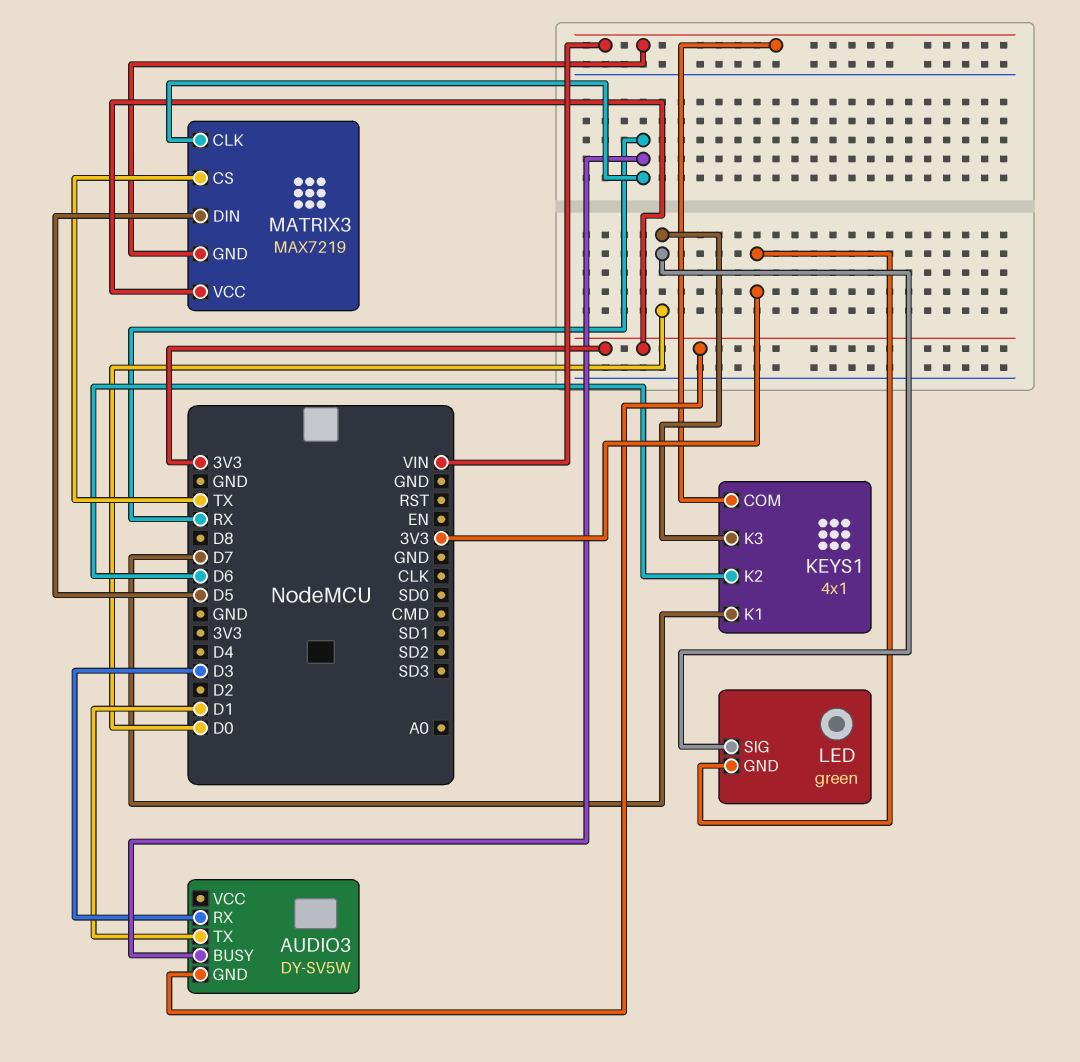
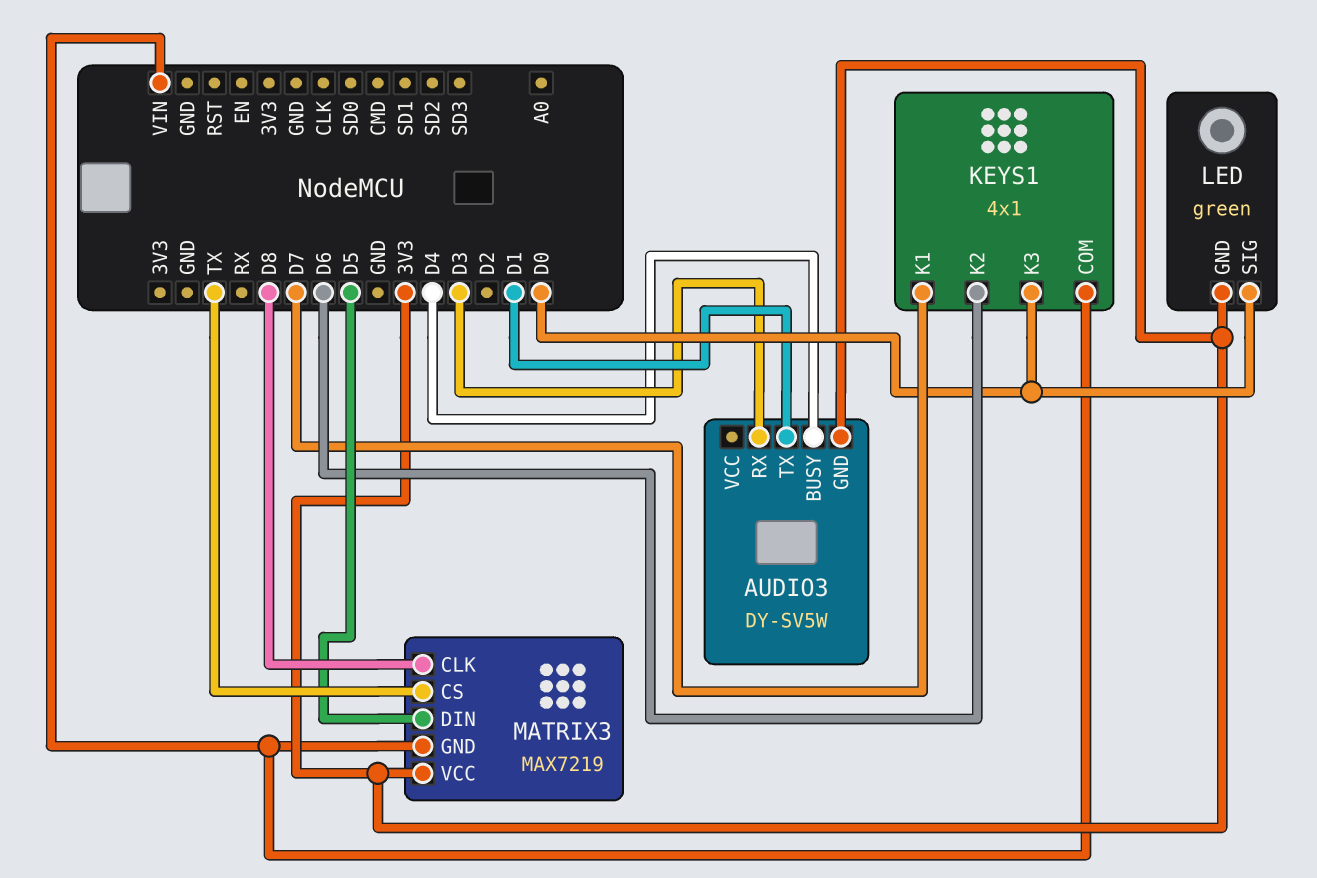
AUDIO3 pin BUSY: RX -> D4
MATRIX3 pin CLK: RX -> D8

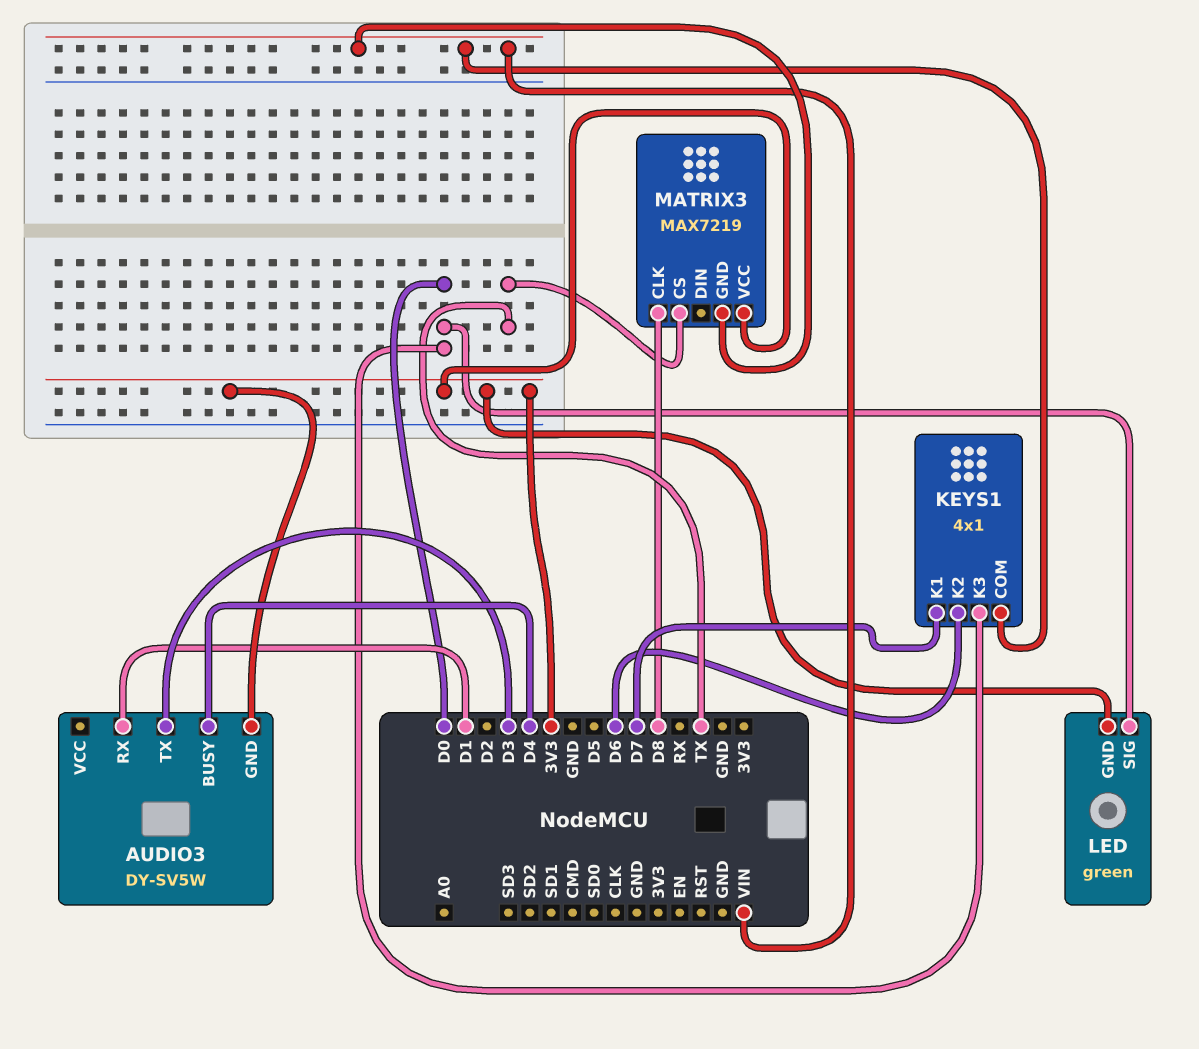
AUDIO3 pin RX: D3 -> D1
AUDIO3 pin TX: D1 -> D3
MATRIX3 pin DIN: D5 -> none

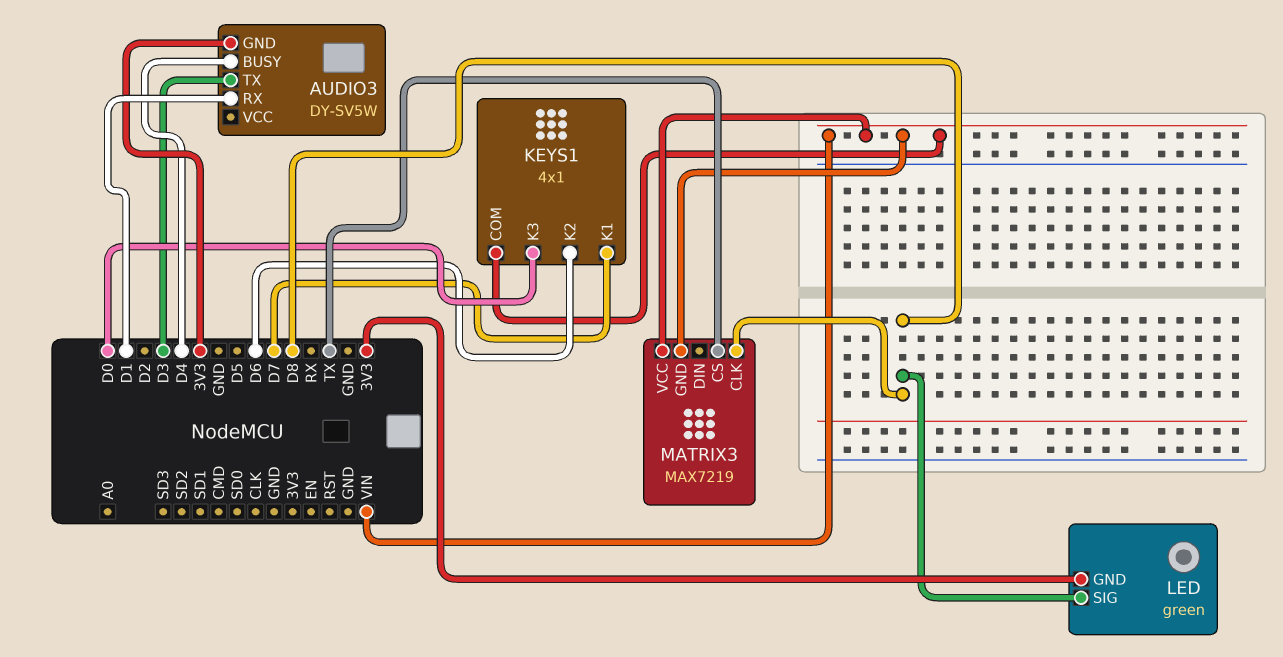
LED pin SIG: D0 -> D8
MATRIX3 pin VCC: 3V3 -> VIN

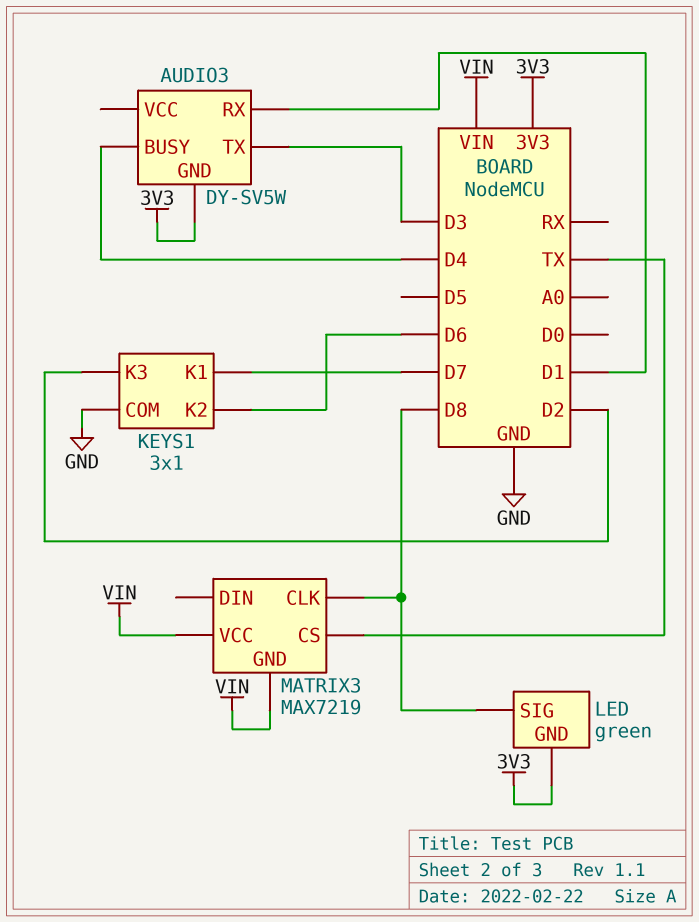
KEYS1: 4x1 -> 3x1
KEYS1 pin COM: VIN -> GND
KEYS1 pin K3: D0 -> D2

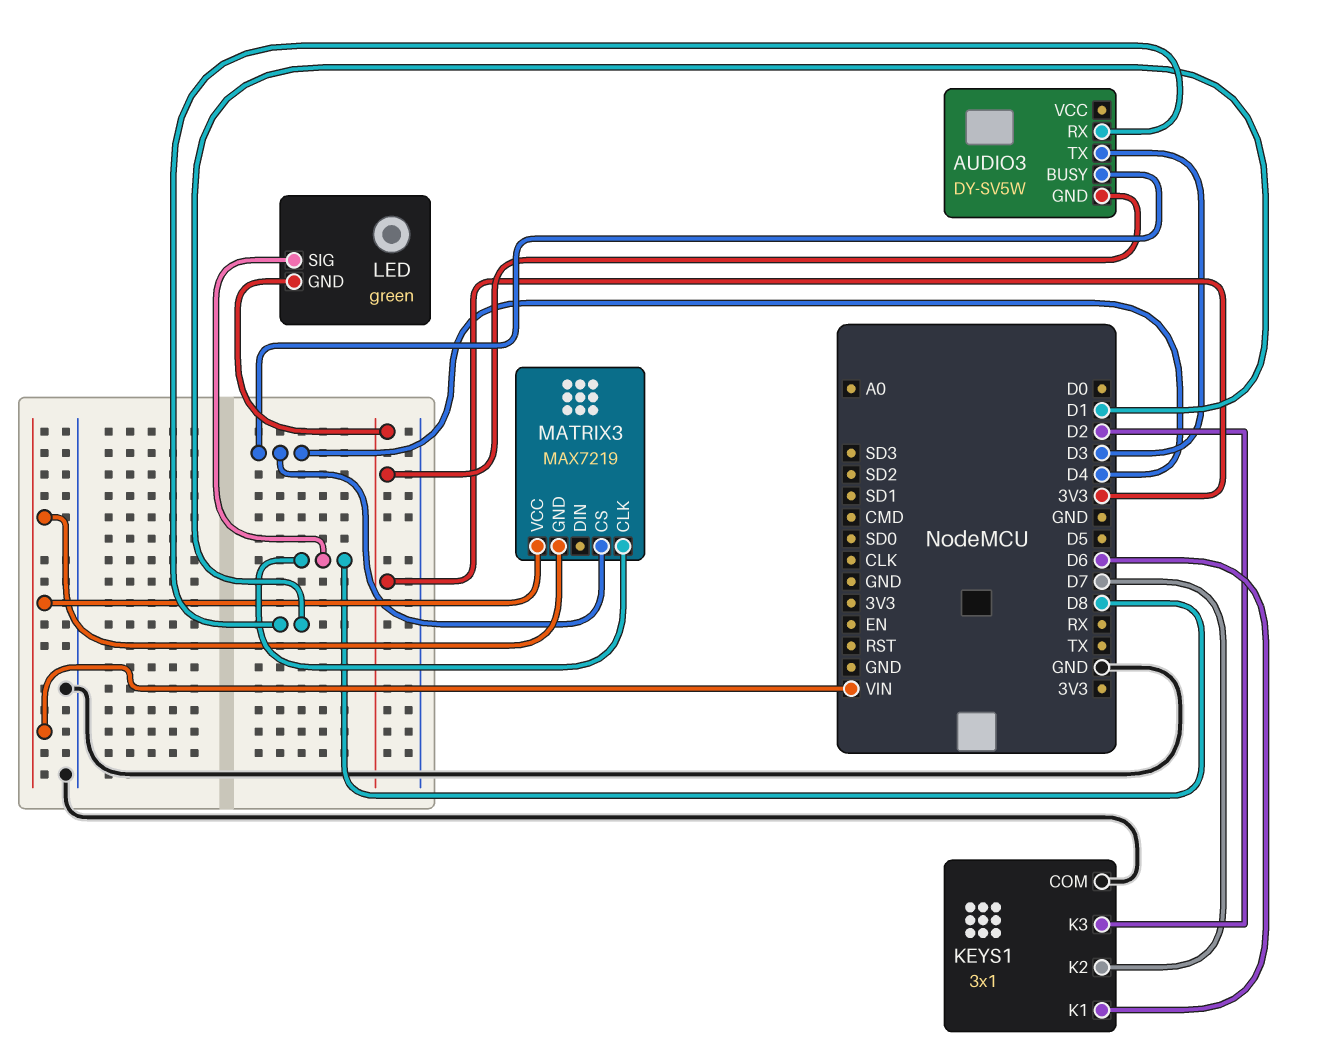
KEYS1 pin K1: D7 -> D6
KEYS1 pin K2: D6 -> D7
MATRIX3 pin CS: TX -> D4

